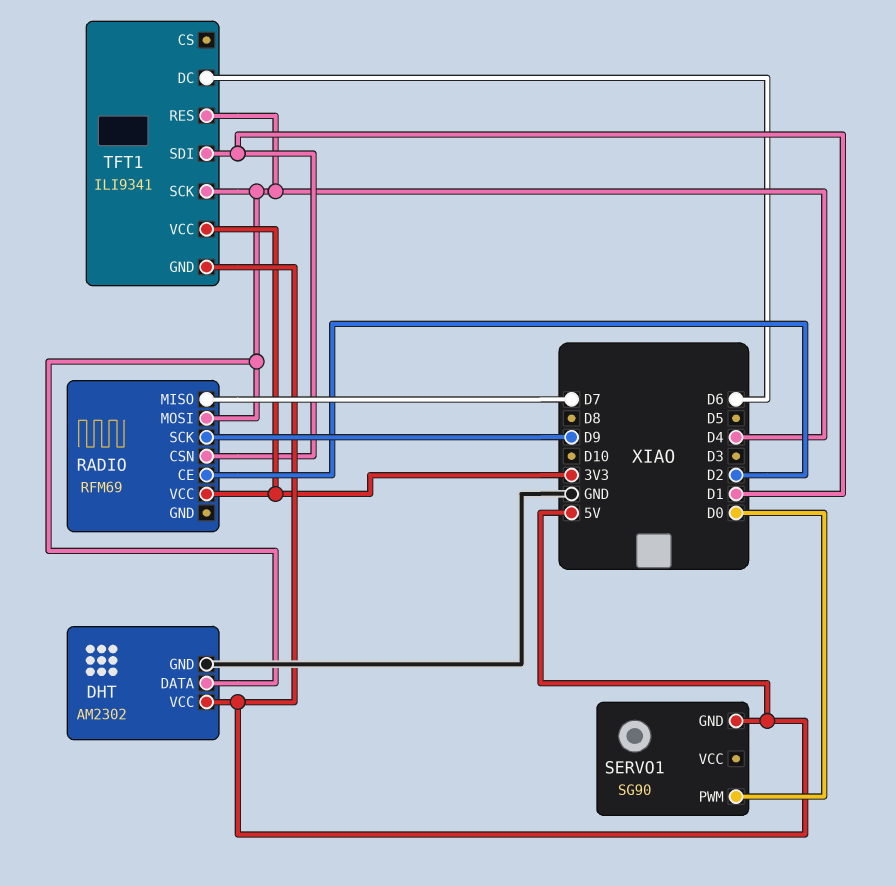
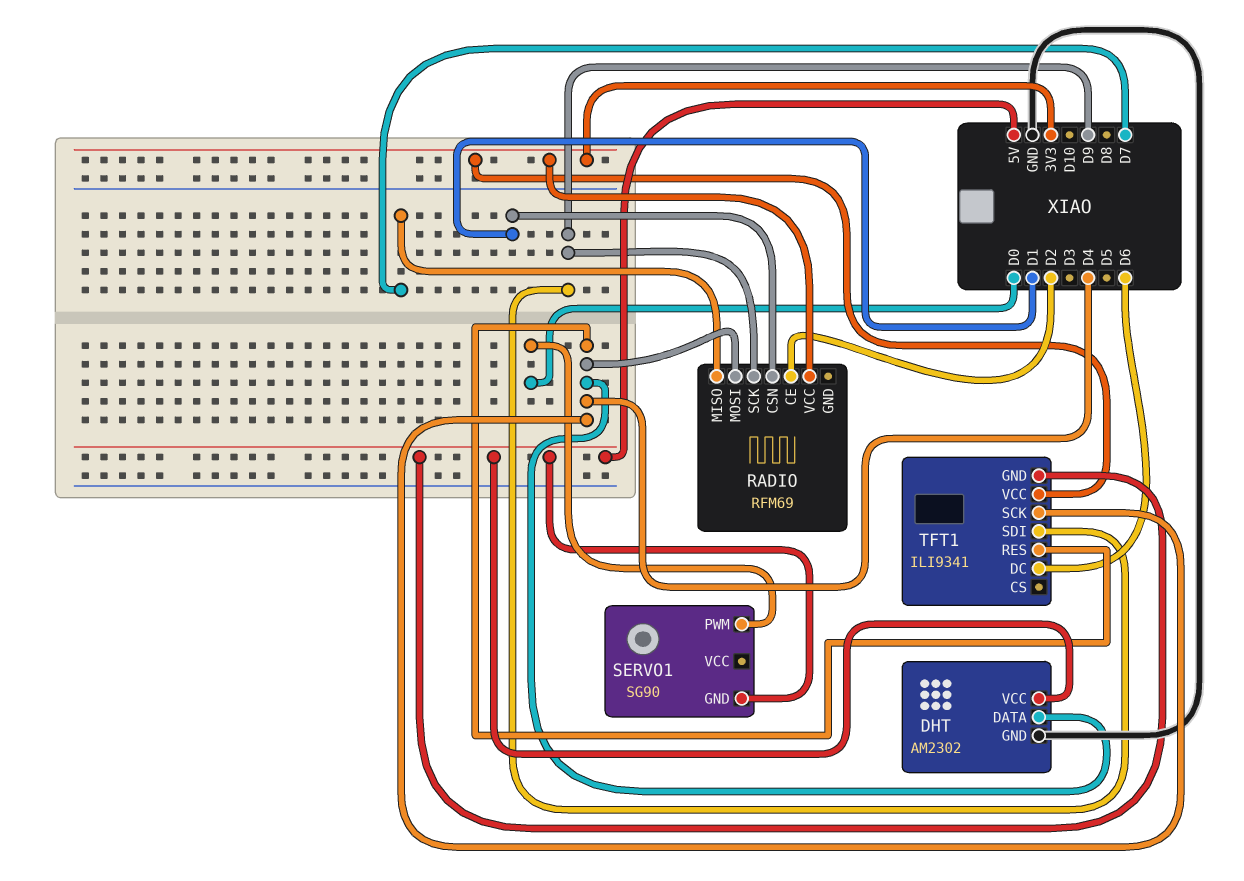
TFT1 pin SDI: D1 -> D9

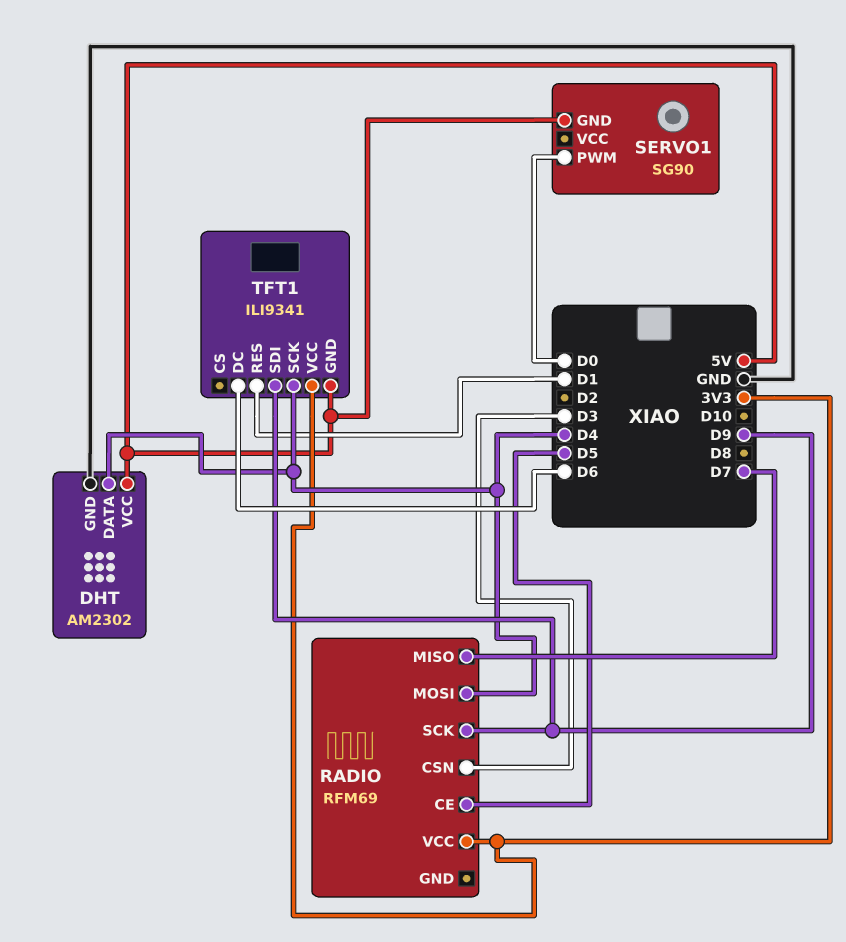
RADIO pin CE: D2 -> D5
RADIO pin CSN: D1 -> D3
TFT1 pin RES: D4 -> D1

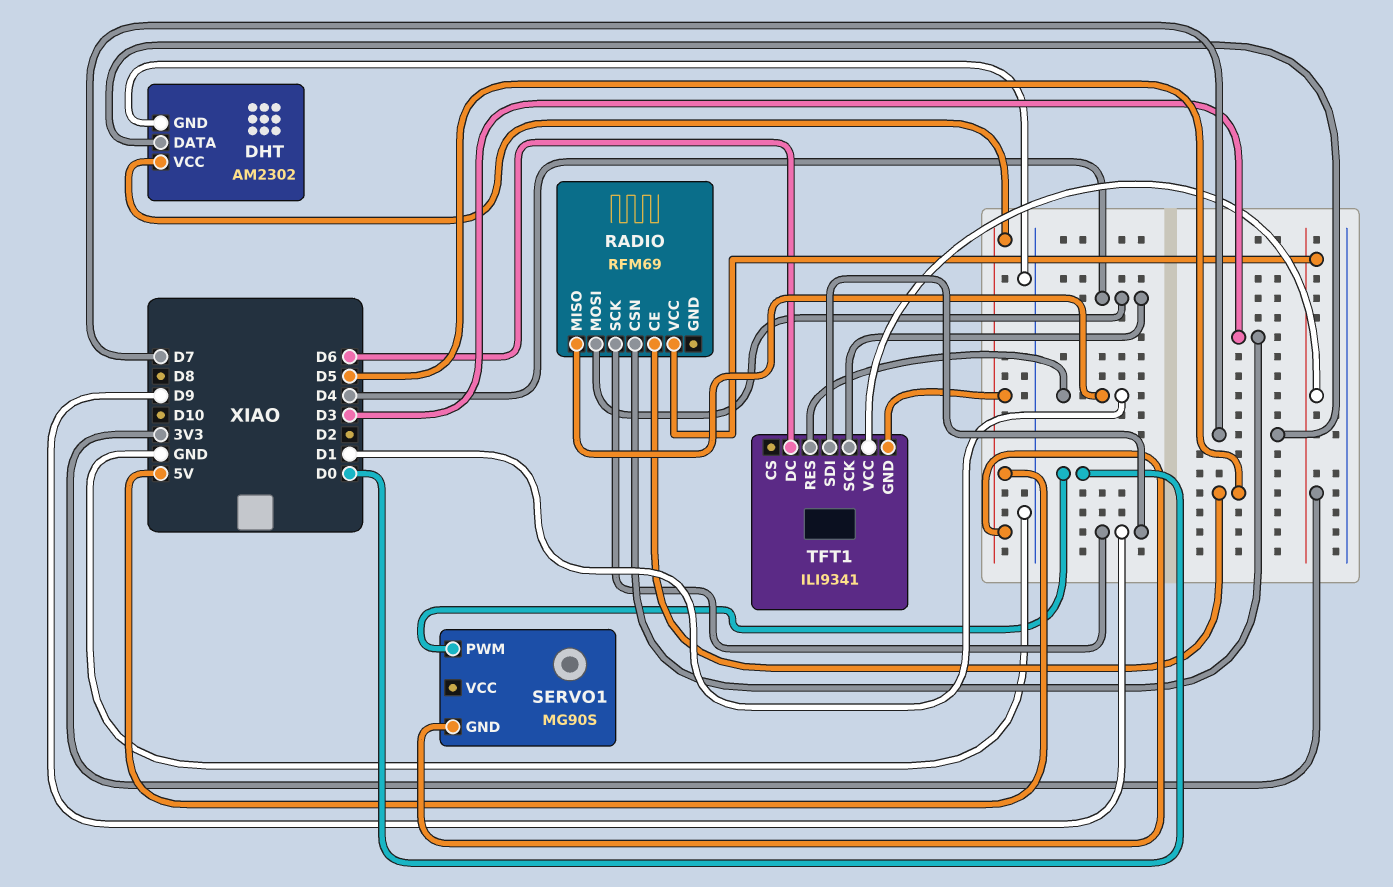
DHT pin DATA: D4 -> D7
RADIO pin MISO: D7 -> D1
SERVO1: SG90 -> MG90S

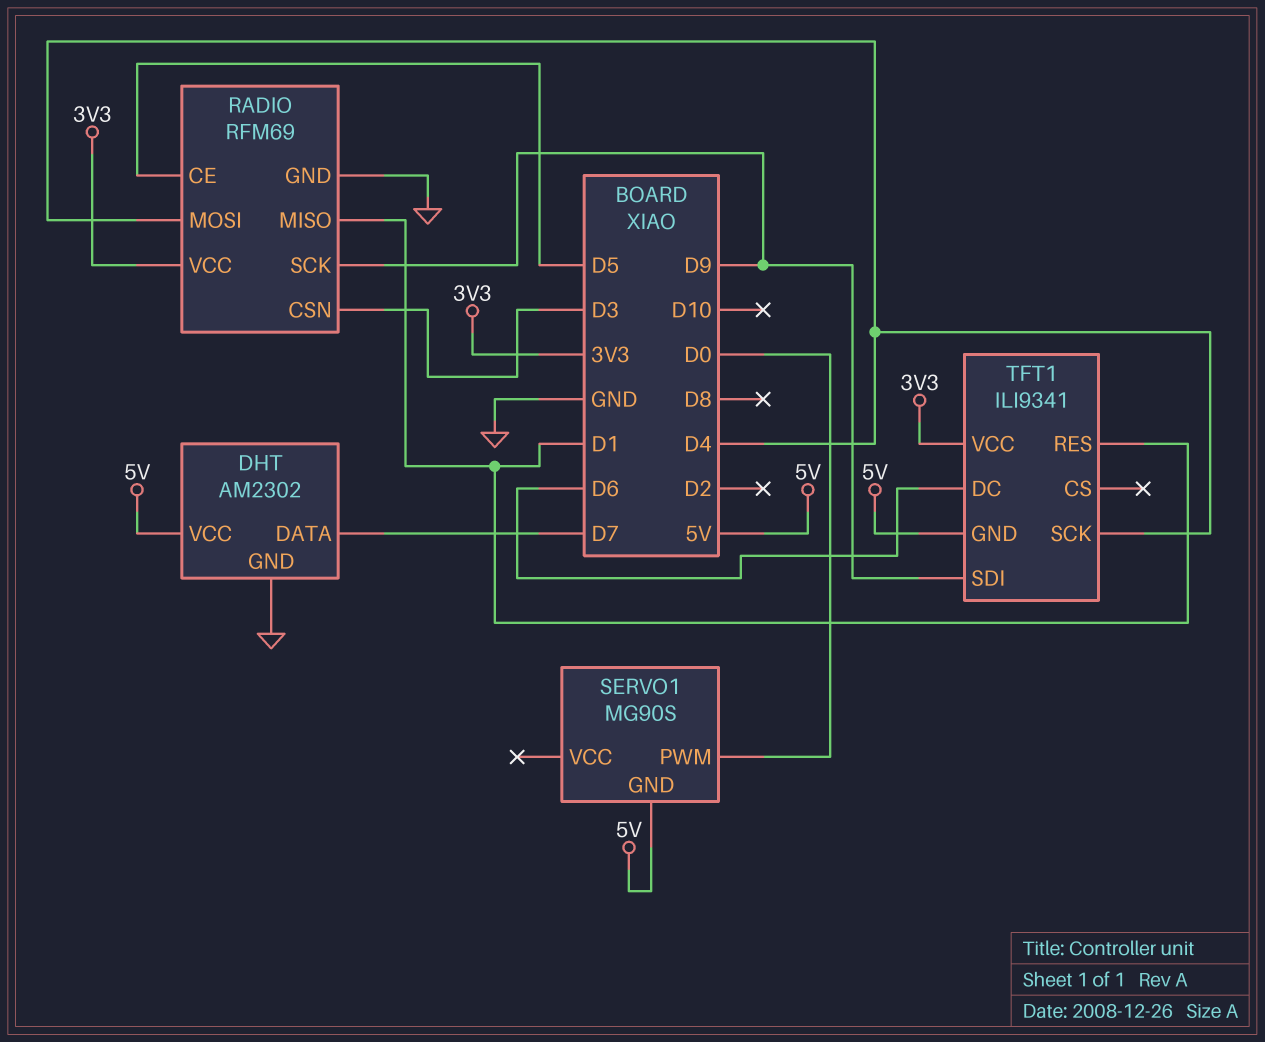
RADIO pin GND: none -> GND

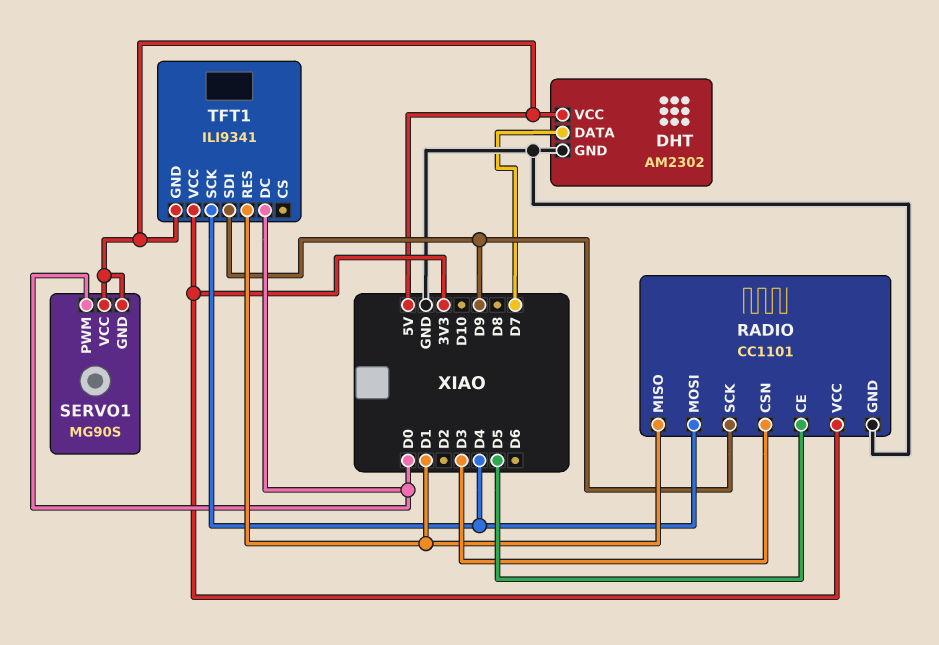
RADIO: RFM69 -> CC1101
SERVO1 pin VCC: none -> 5V
TFT1 pin DC: D6 -> D0

